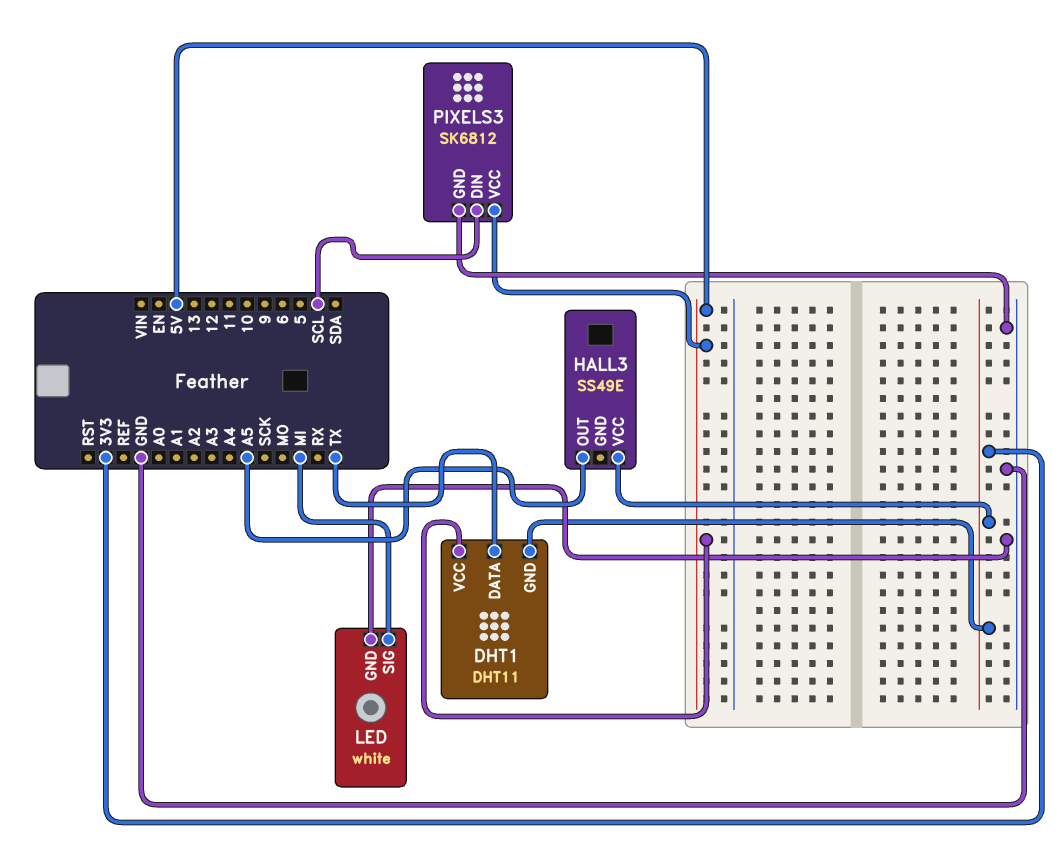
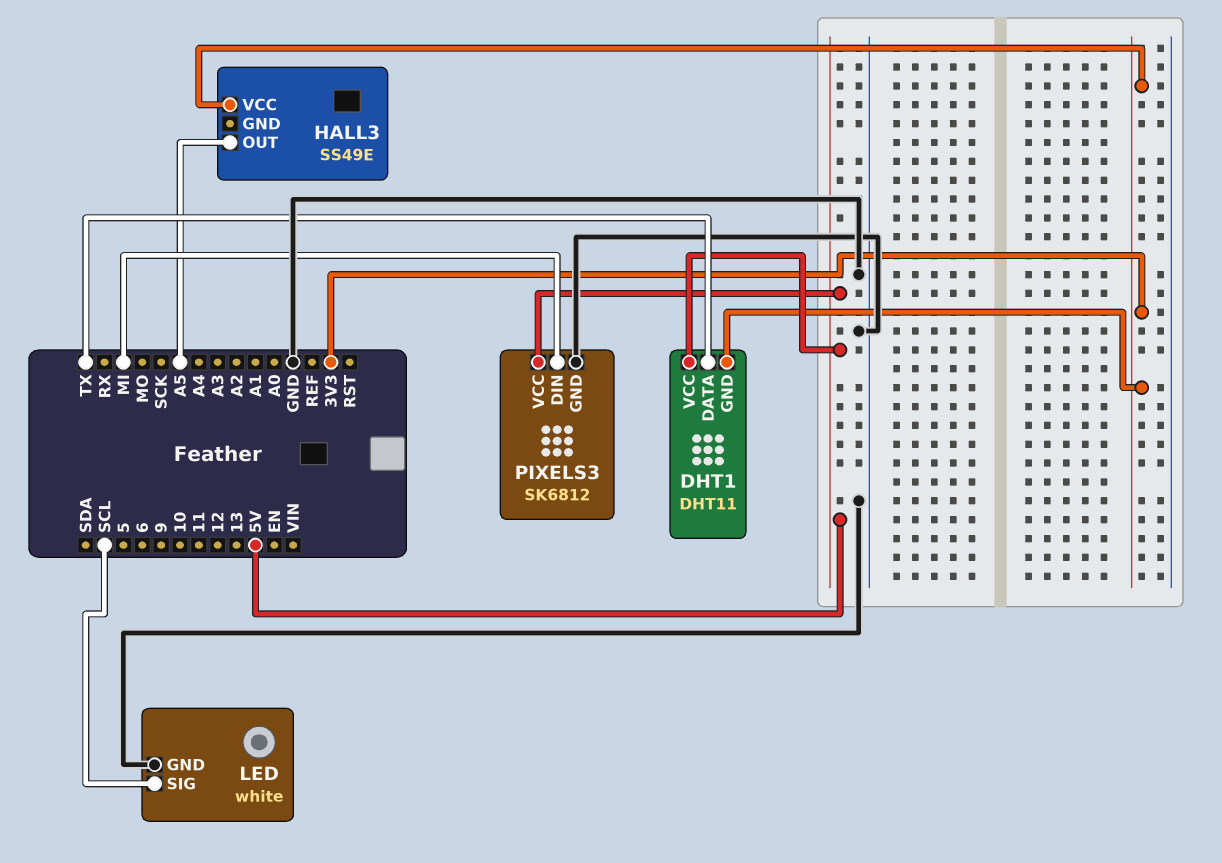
LED pin SIG: MI -> SCL
PIXELS3 pin DIN: SCL -> MI

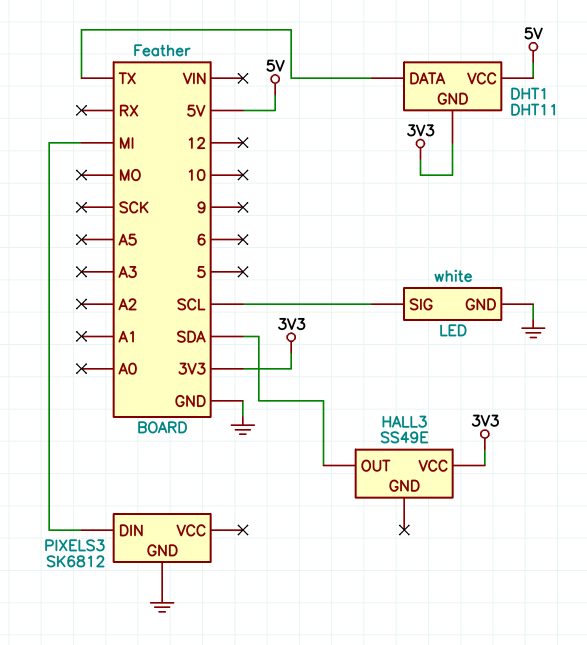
HALL3 pin OUT: A5 -> SDA
PIXELS3 pin VCC: 5V -> none

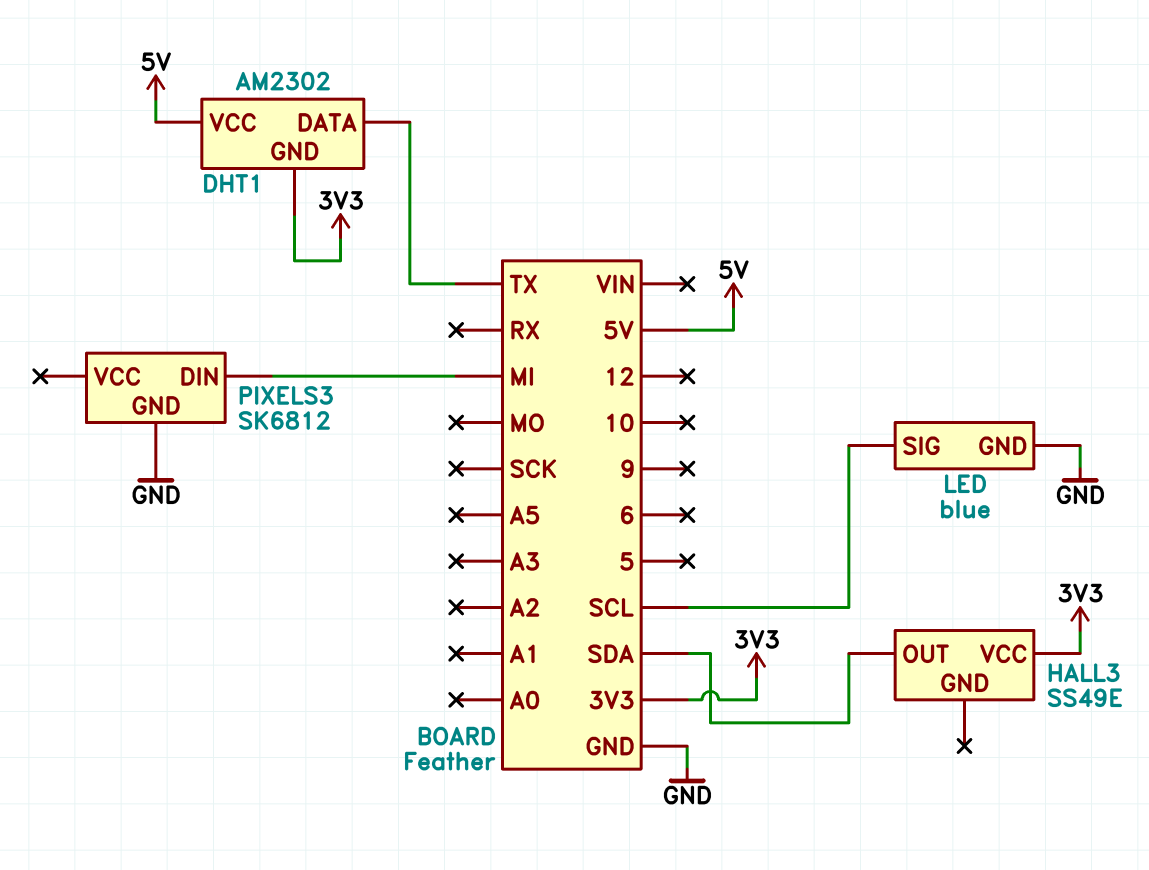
DHT1: DHT11 -> AM2302
LED: white -> blue

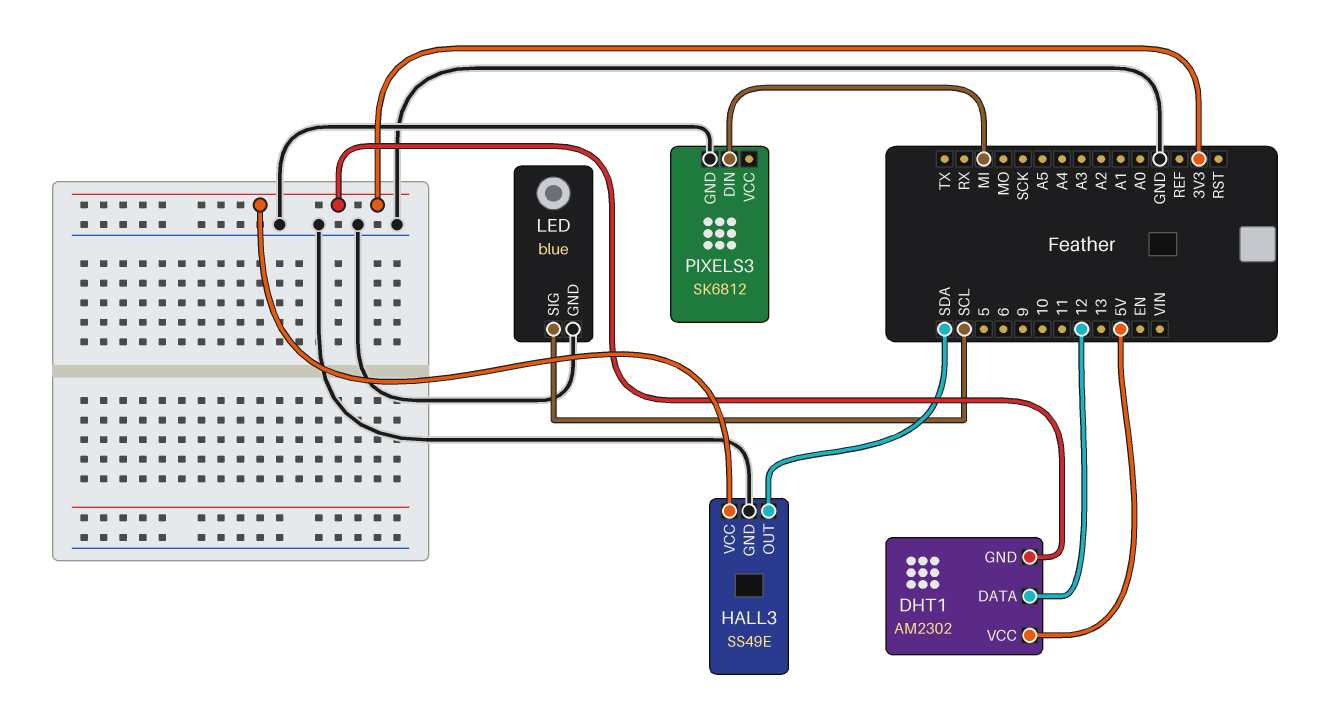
DHT1 pin DATA: TX -> 12
HALL3 pin GND: none -> GND

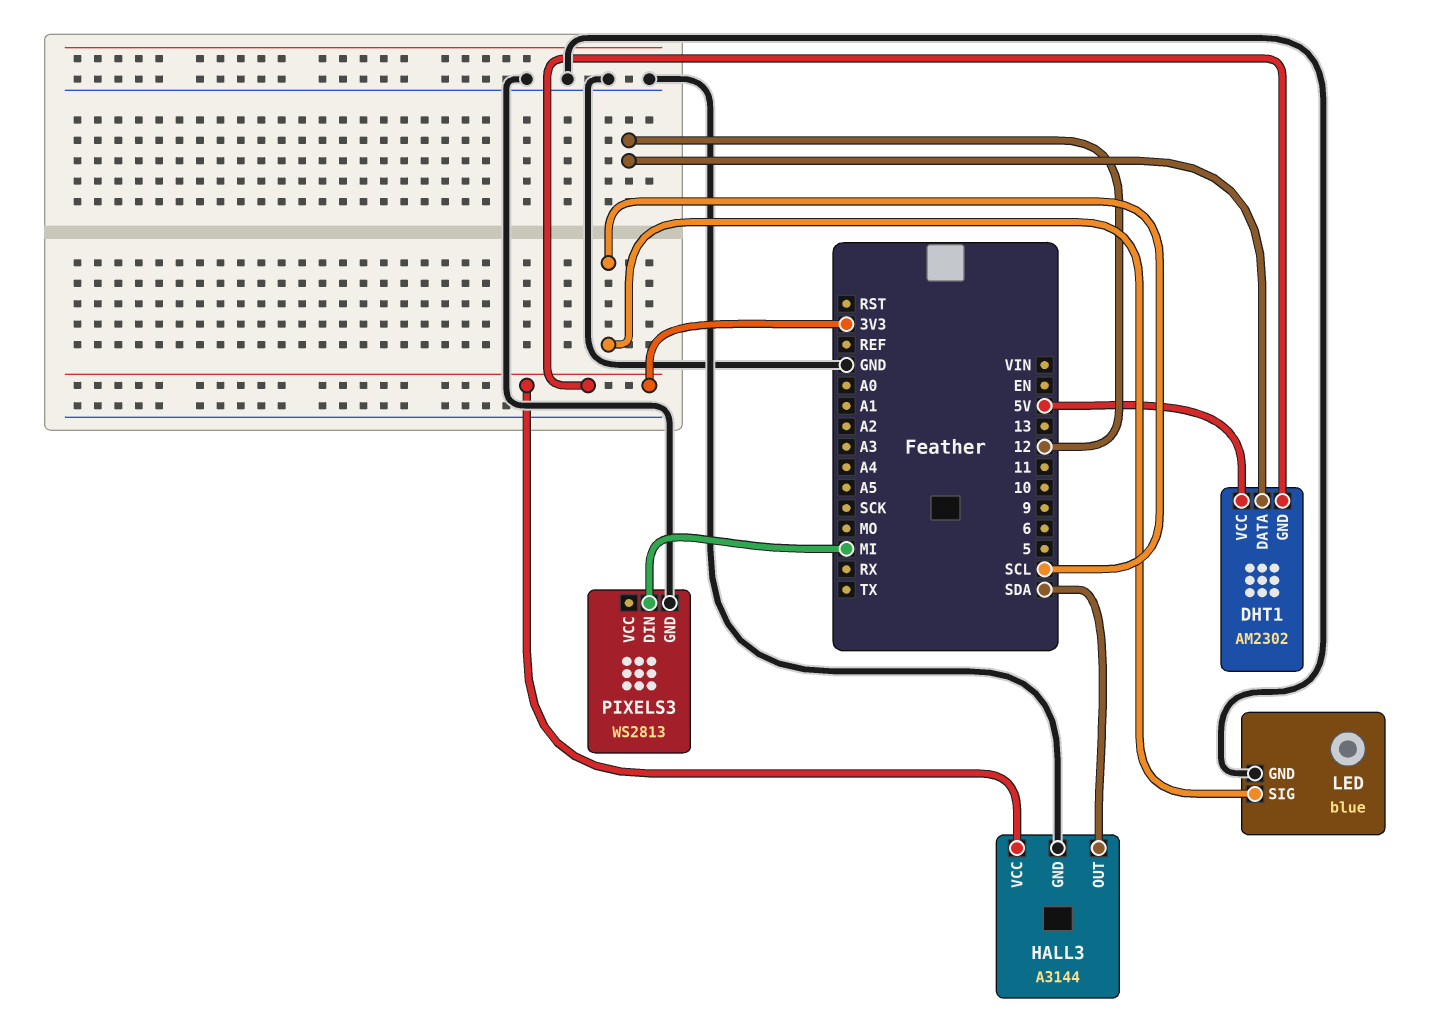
HALL3: SS49E -> A3144
PIXELS3: SK6812 -> WS2813

